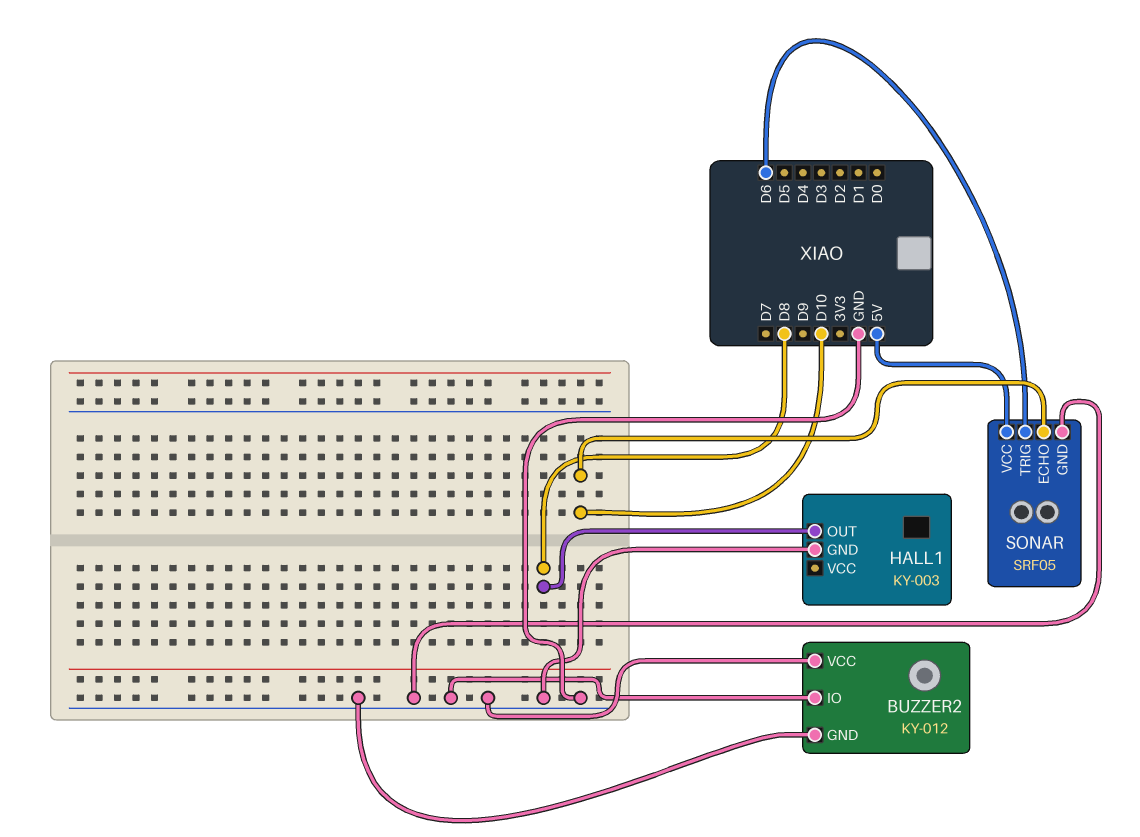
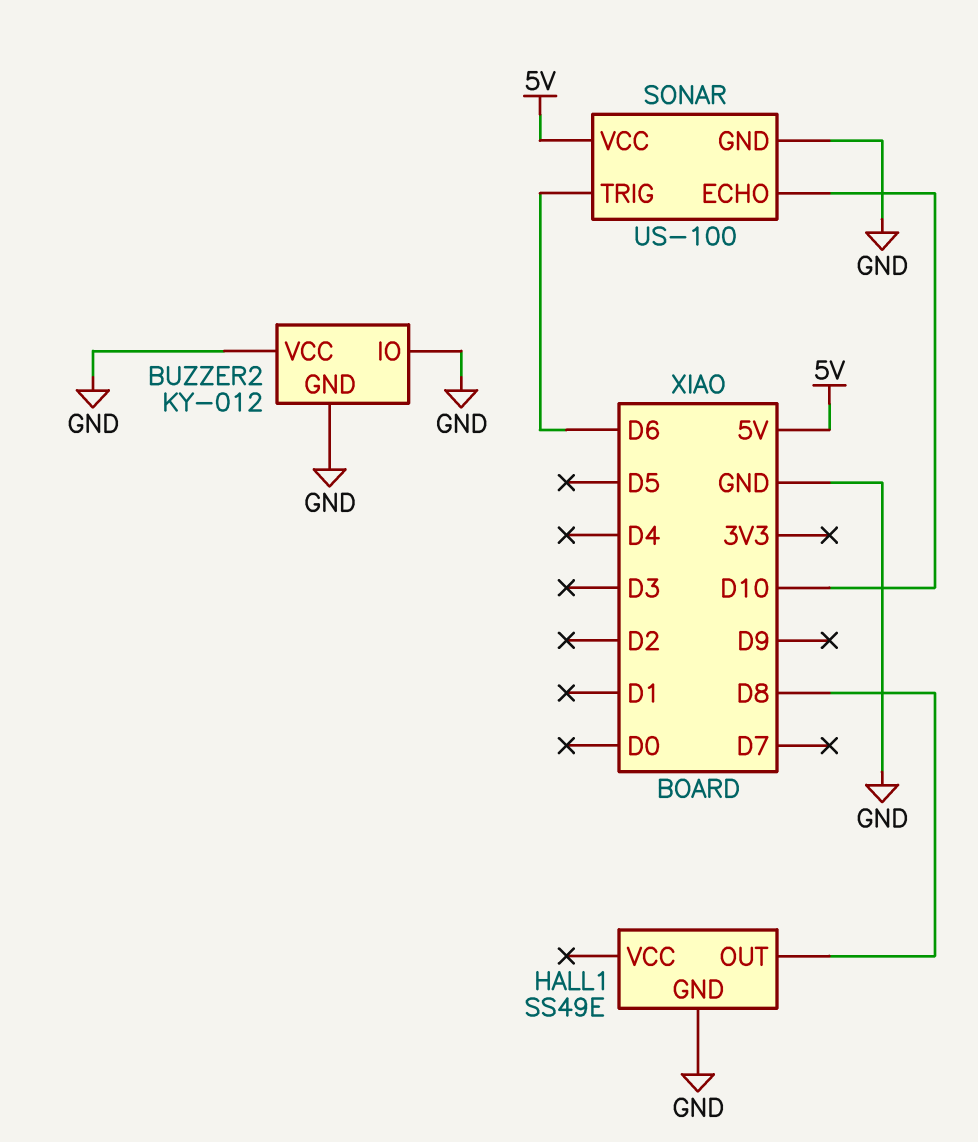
HALL1: KY-003 -> SS49E
SONAR: SRF05 -> US-100

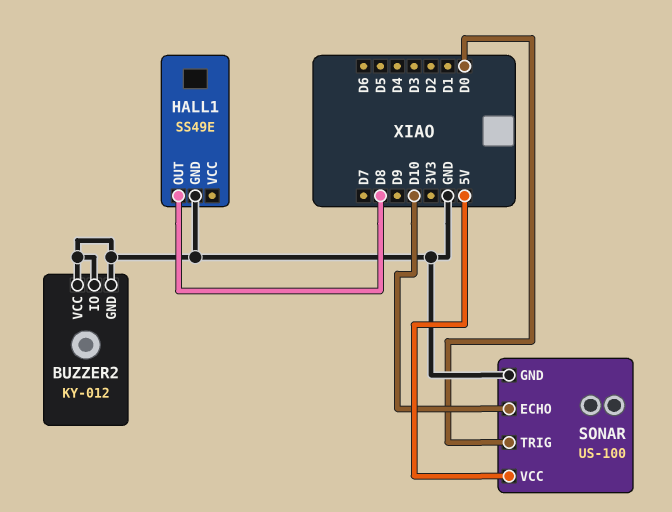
SONAR pin TRIG: D6 -> D0

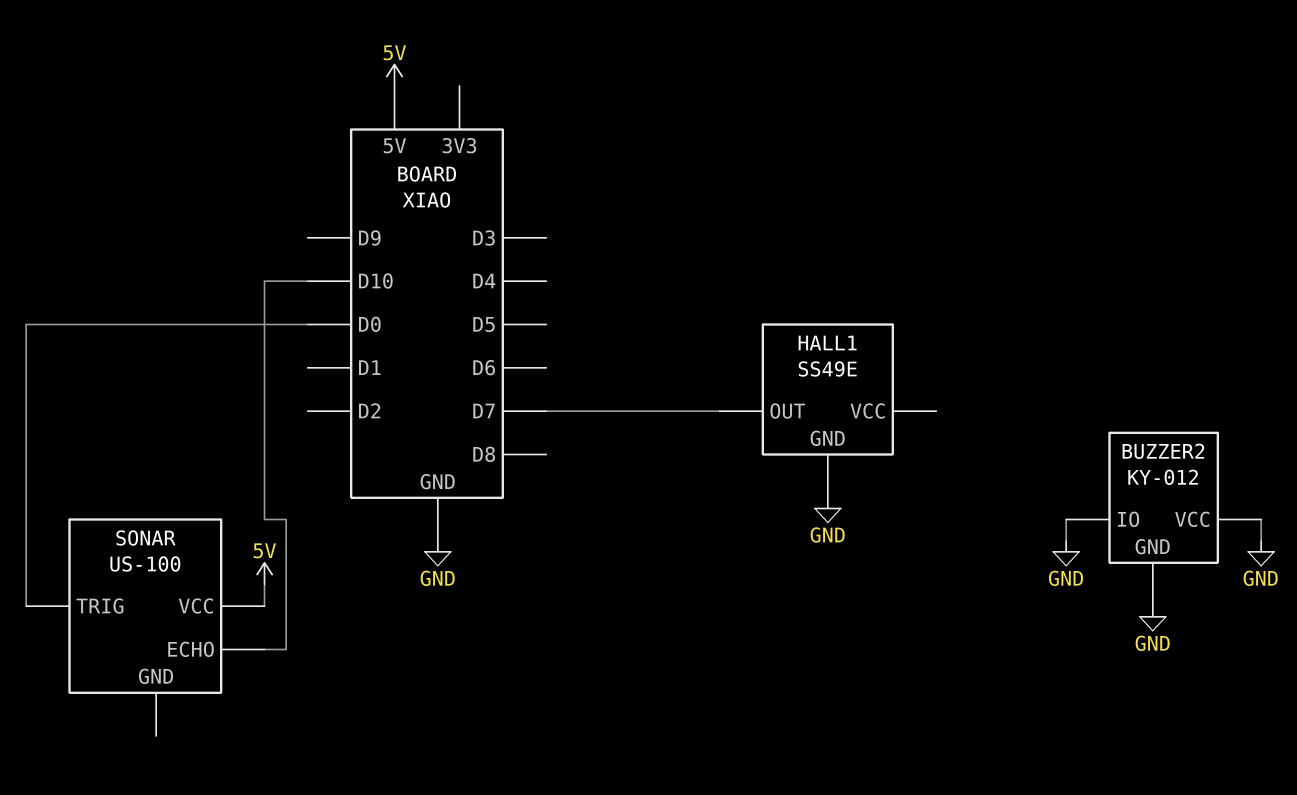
HALL1 pin OUT: D8 -> D7
SONAR pin GND: GND -> none

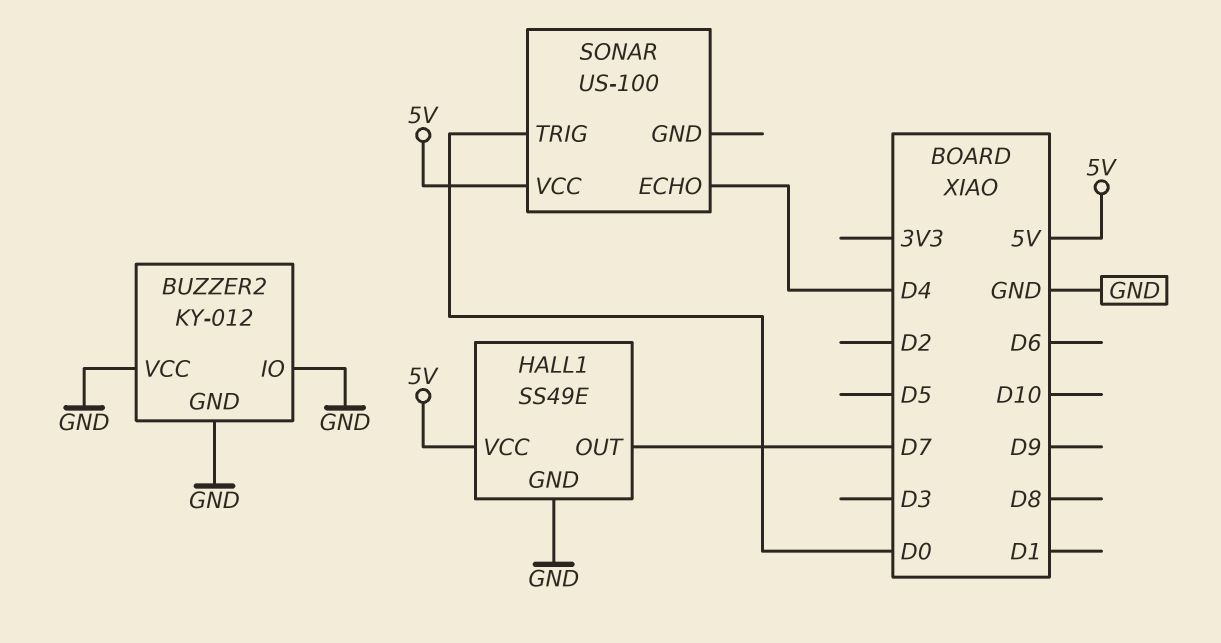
HALL1 pin VCC: none -> 5V
SONAR pin ECHO: D10 -> D4

